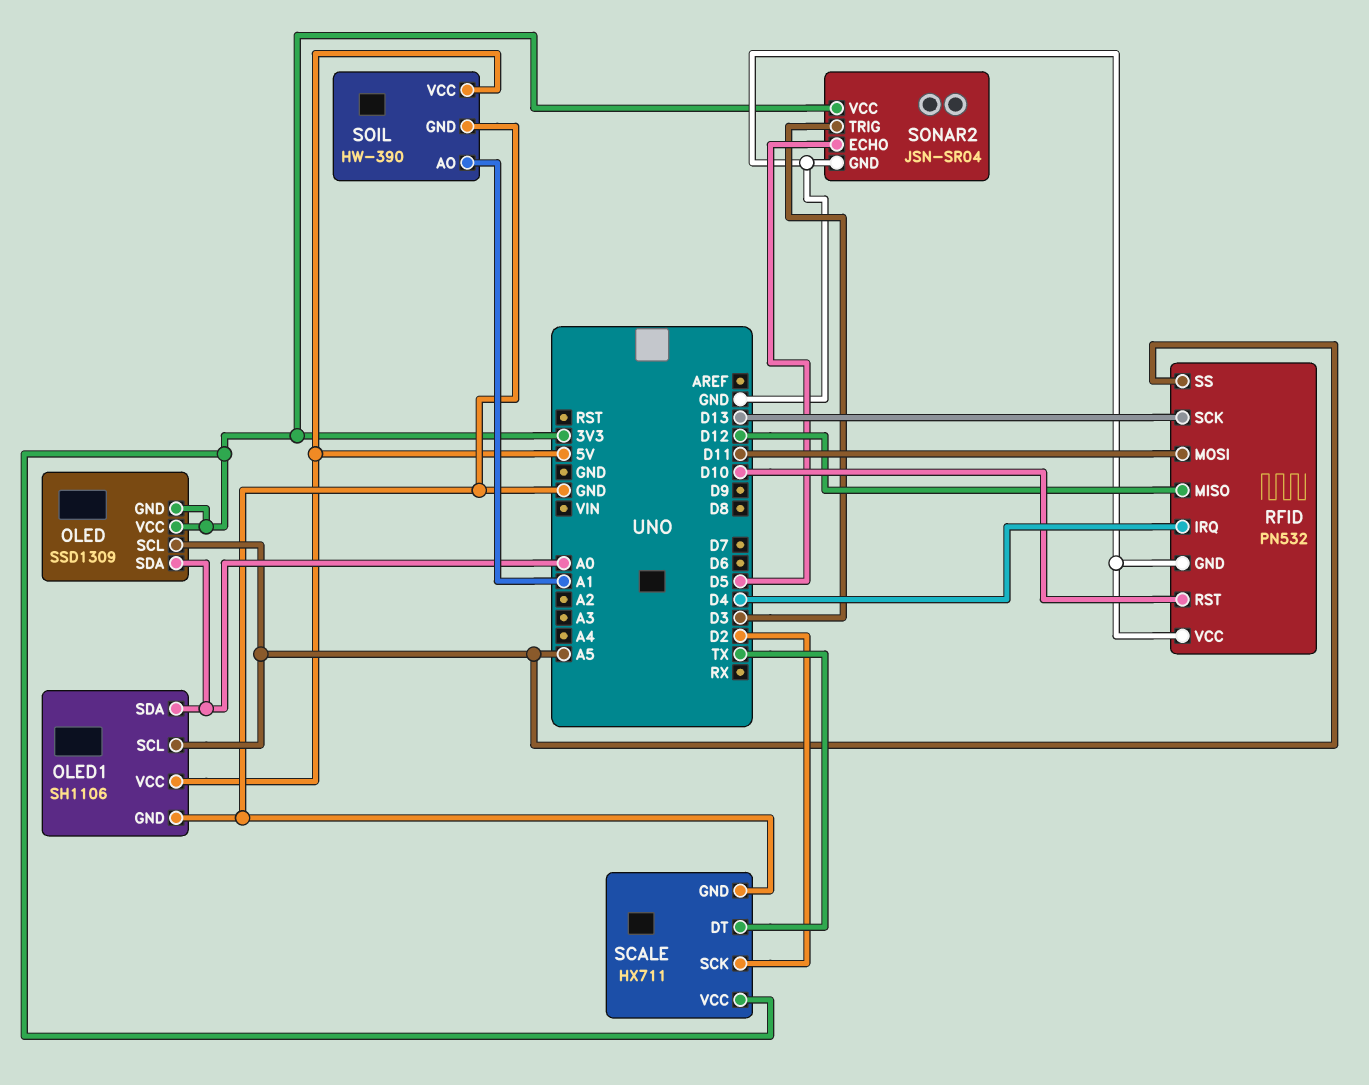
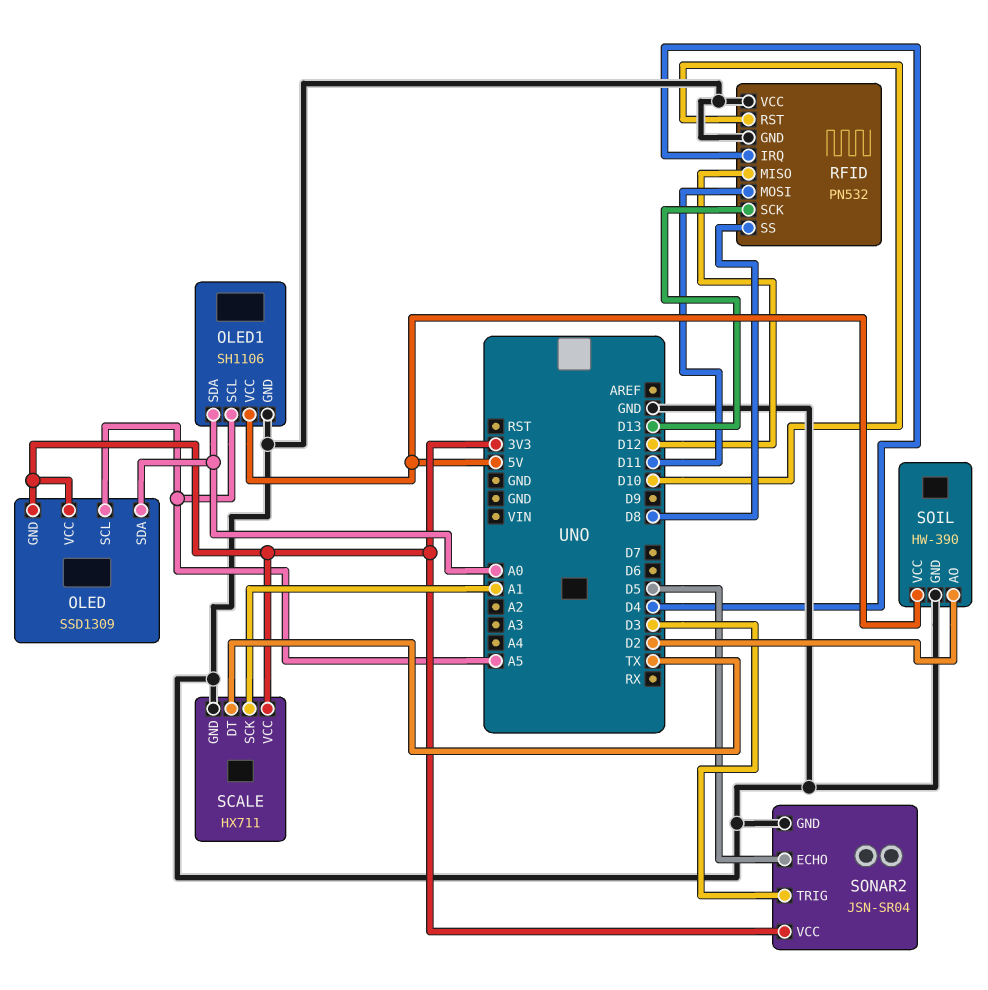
RFID pin SS: A5 -> D8
SCALE pin SCK: D2 -> A1
SOIL pin AO: A1 -> D2

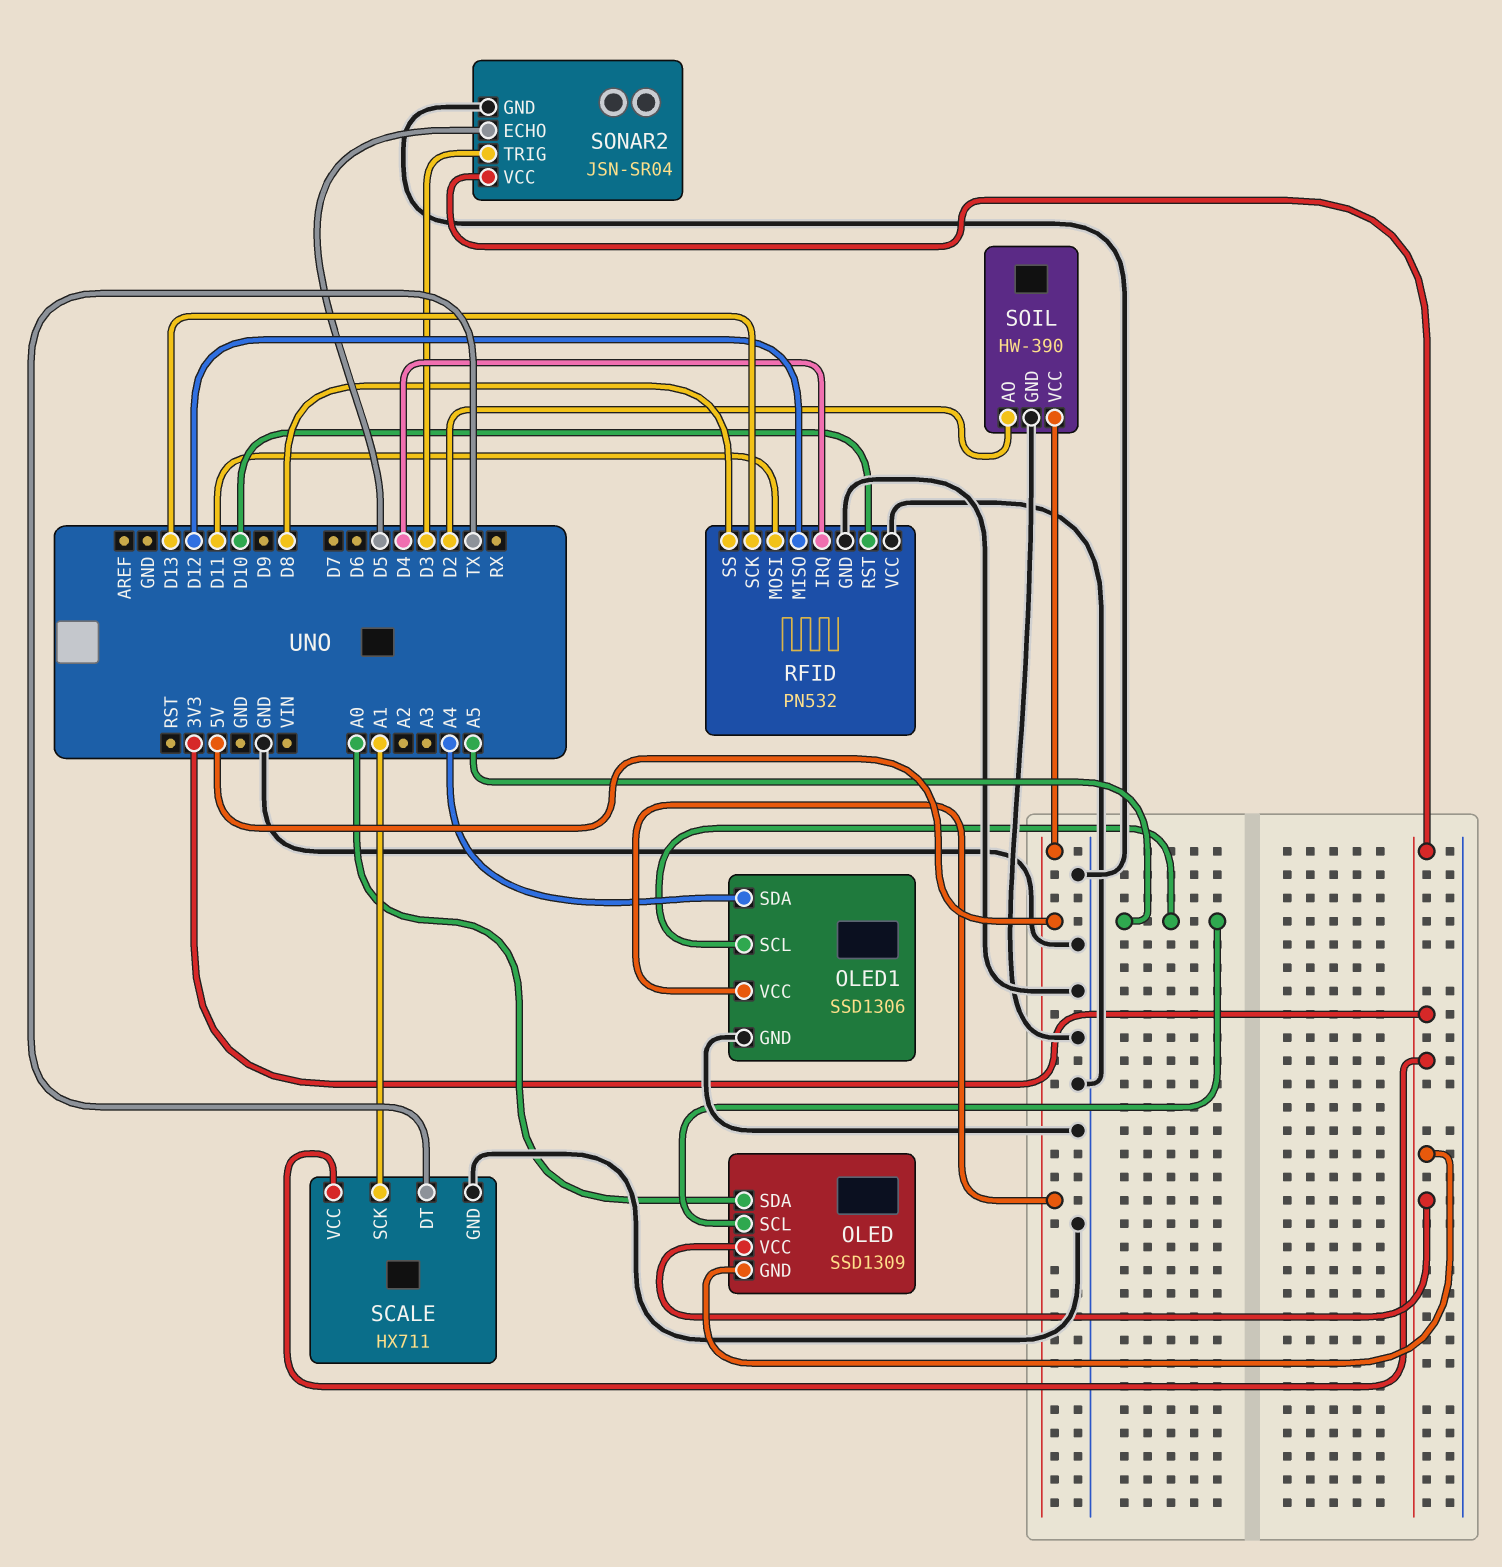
OLED1: SH1106 -> SSD1306
OLED1 pin SDA: A0 -> A4

